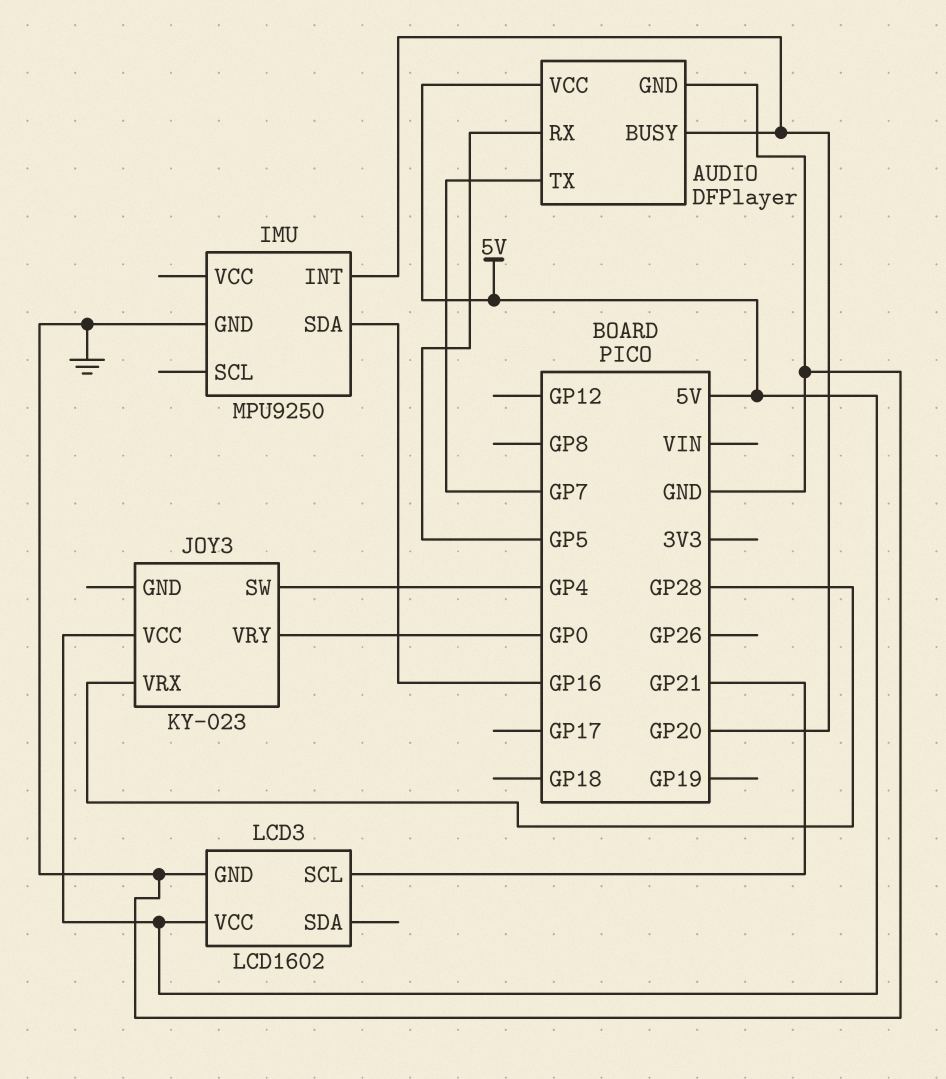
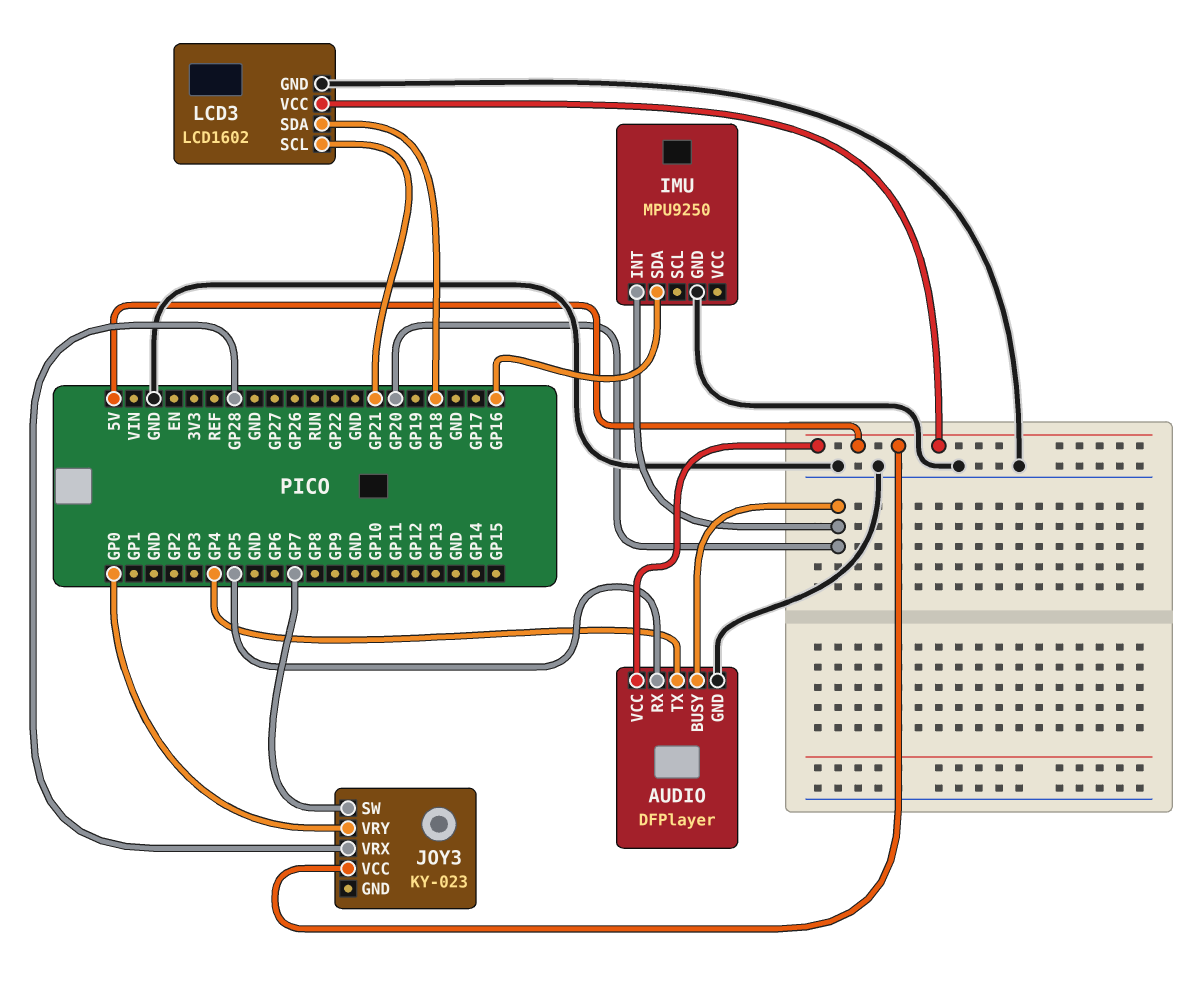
AUDIO pin TX: GP7 -> GP4
JOY3 pin SW: GP4 -> GP7
LCD3 pin SDA: none -> GP18

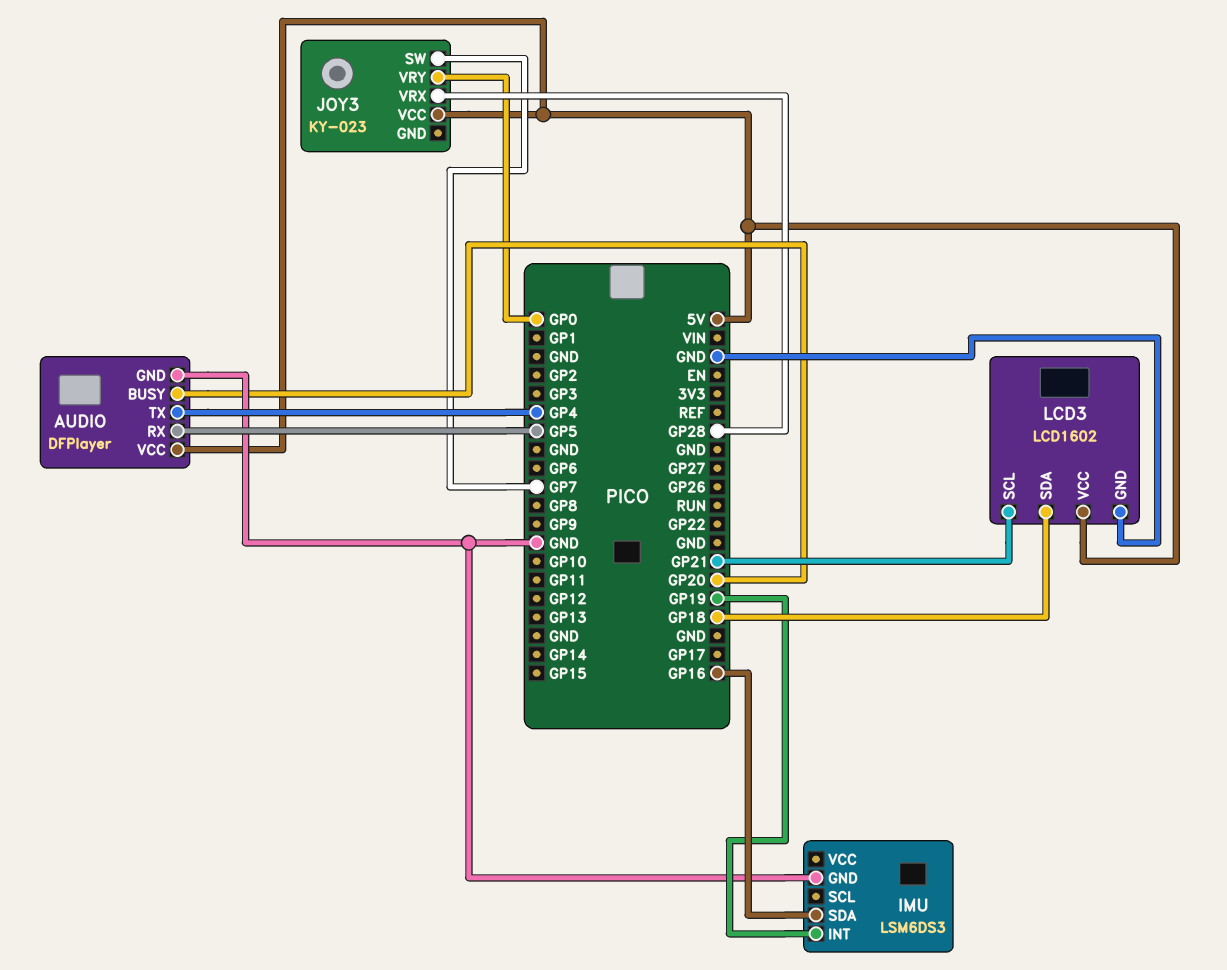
IMU: MPU9250 -> LSM6DS3
IMU pin INT: GP20 -> GP19

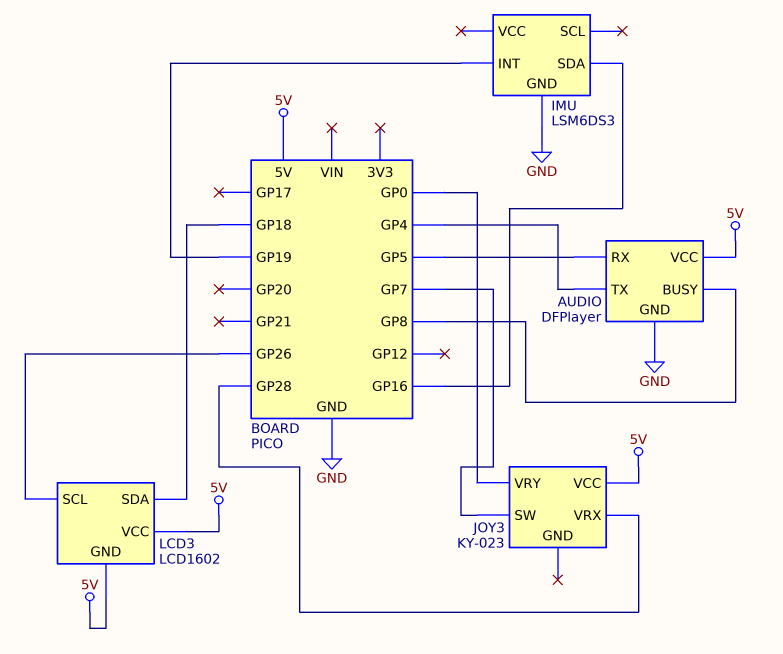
AUDIO pin BUSY: GP20 -> GP8
LCD3 pin GND: GND -> 5V
LCD3 pin SCL: GP21 -> GP26

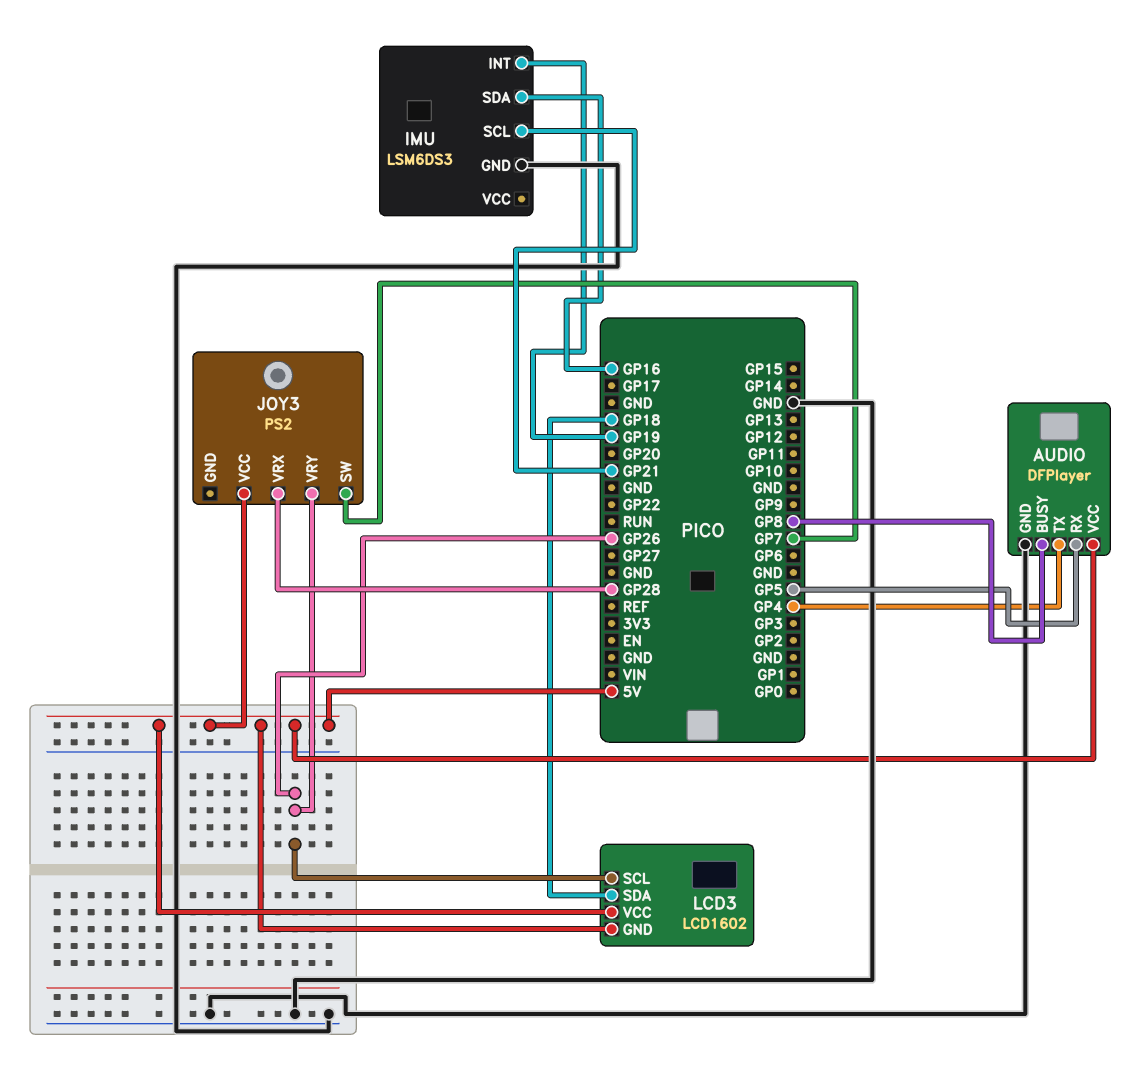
IMU pin SCL: none -> GP21
JOY3: KY-023 -> PS2
JOY3 pin VRY: GP0 -> GP26

